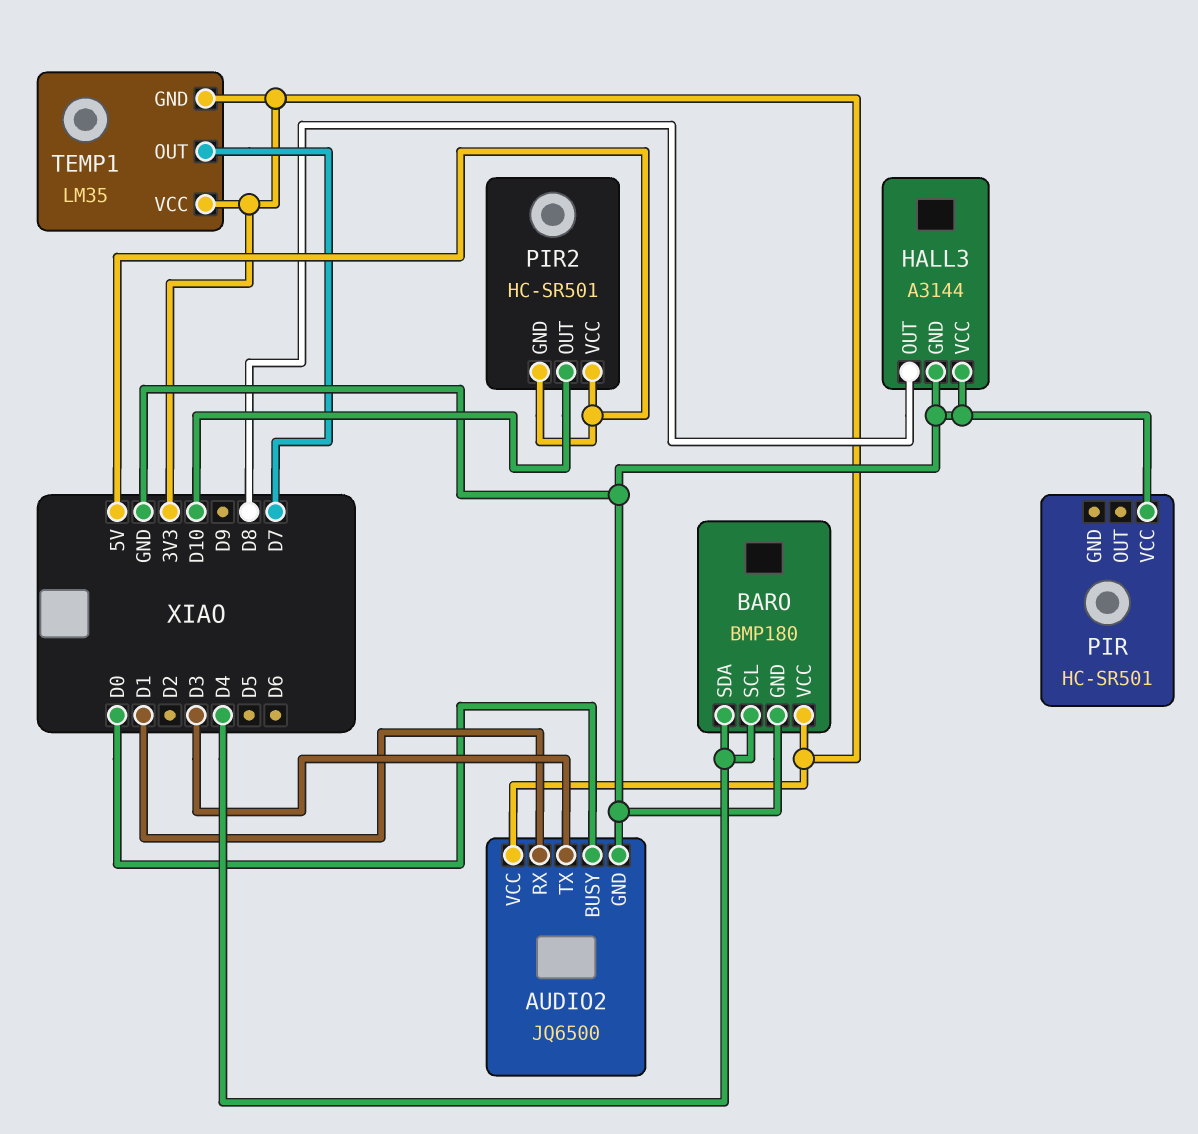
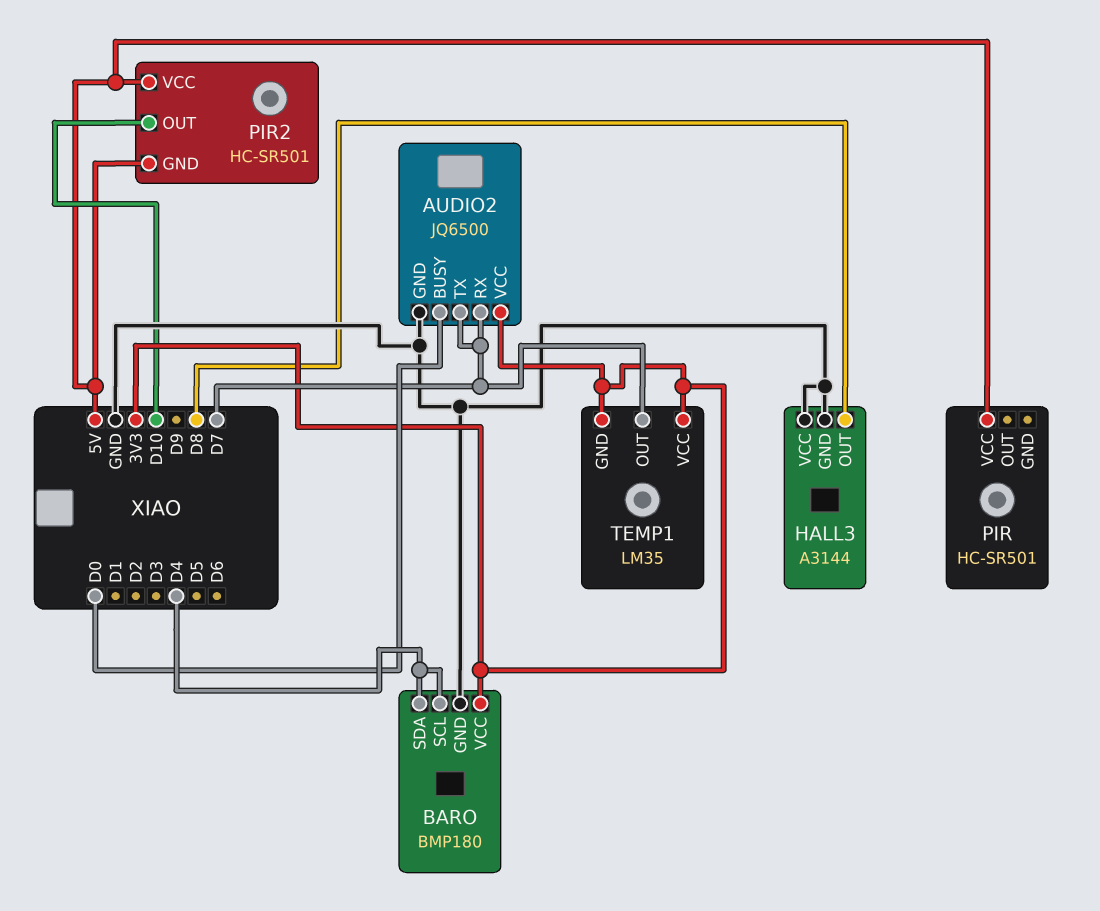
AUDIO2 pin RX: D1 -> D7
AUDIO2 pin TX: D3 -> D7
PIR pin VCC: GND -> 5V

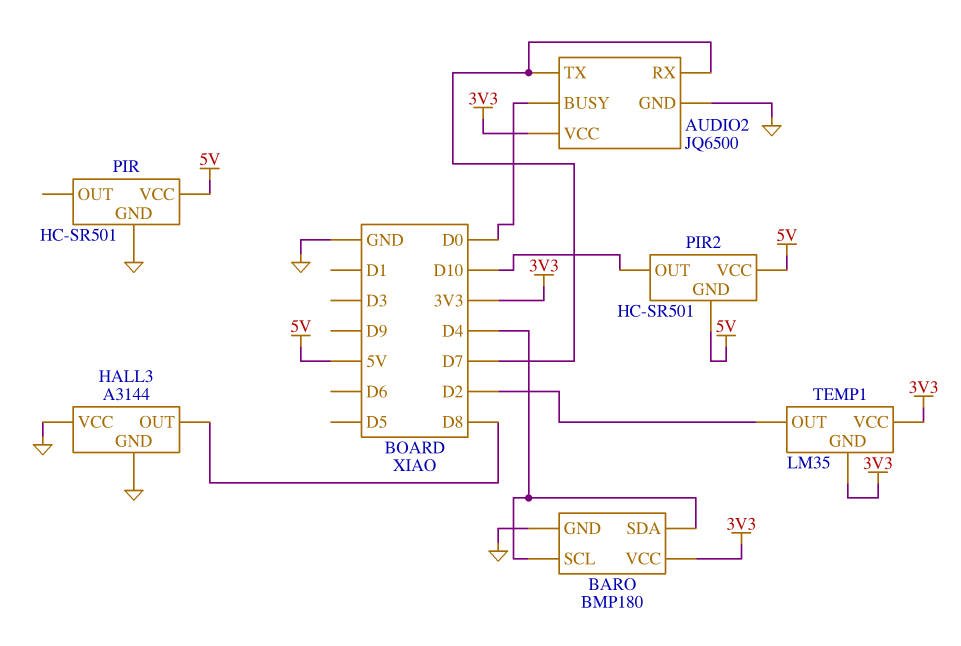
PIR pin GND: none -> GND
TEMP1 pin OUT: D7 -> D2

